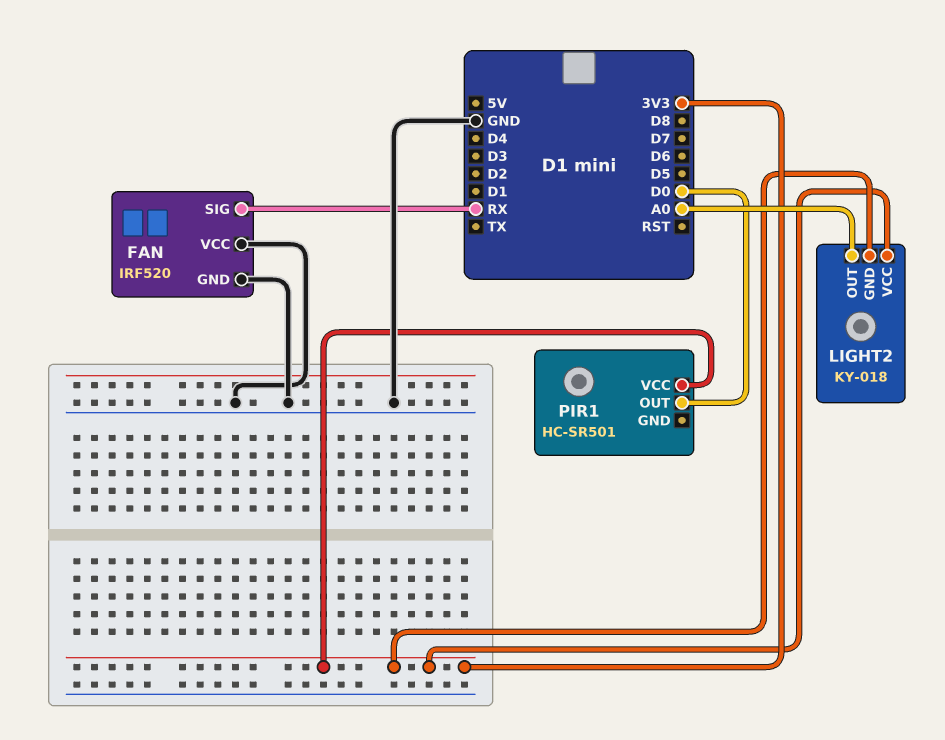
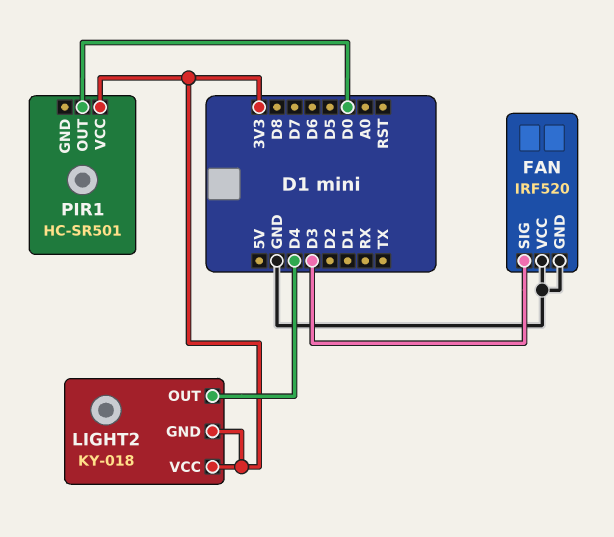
FAN pin SIG: RX -> D3
LIGHT2 pin OUT: A0 -> D4

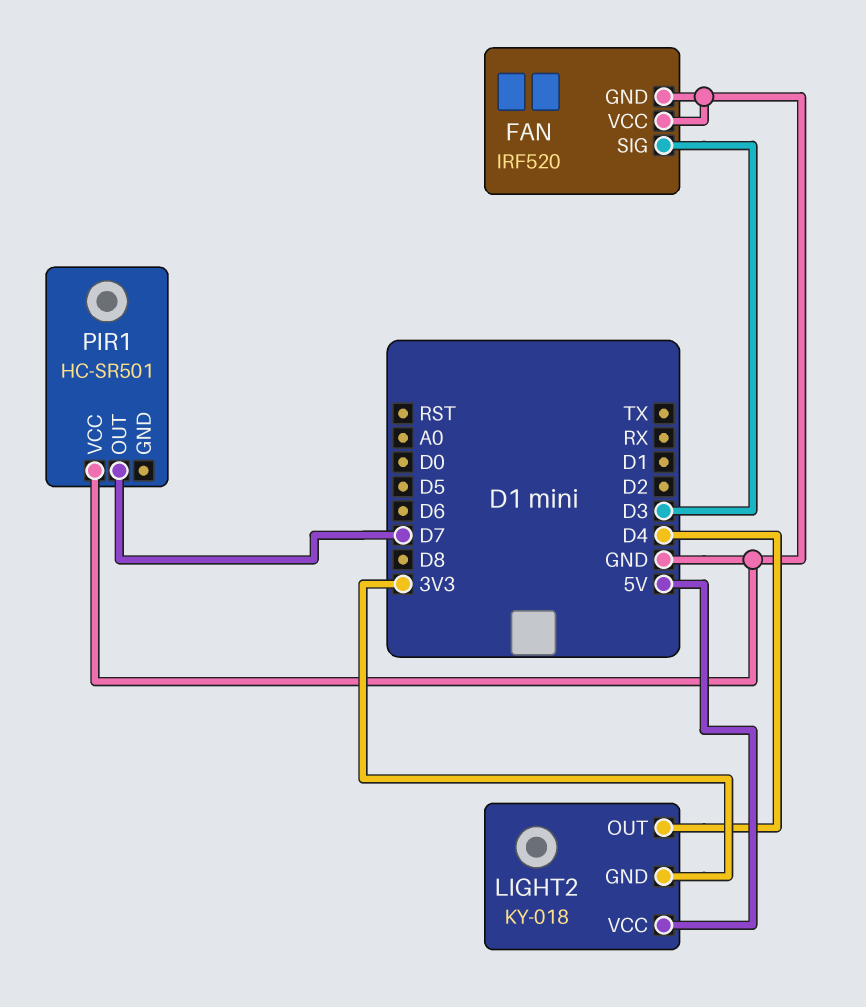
LIGHT2 pin VCC: 3V3 -> 5V
PIR1 pin OUT: D0 -> D7
PIR1 pin VCC: 3V3 -> GND

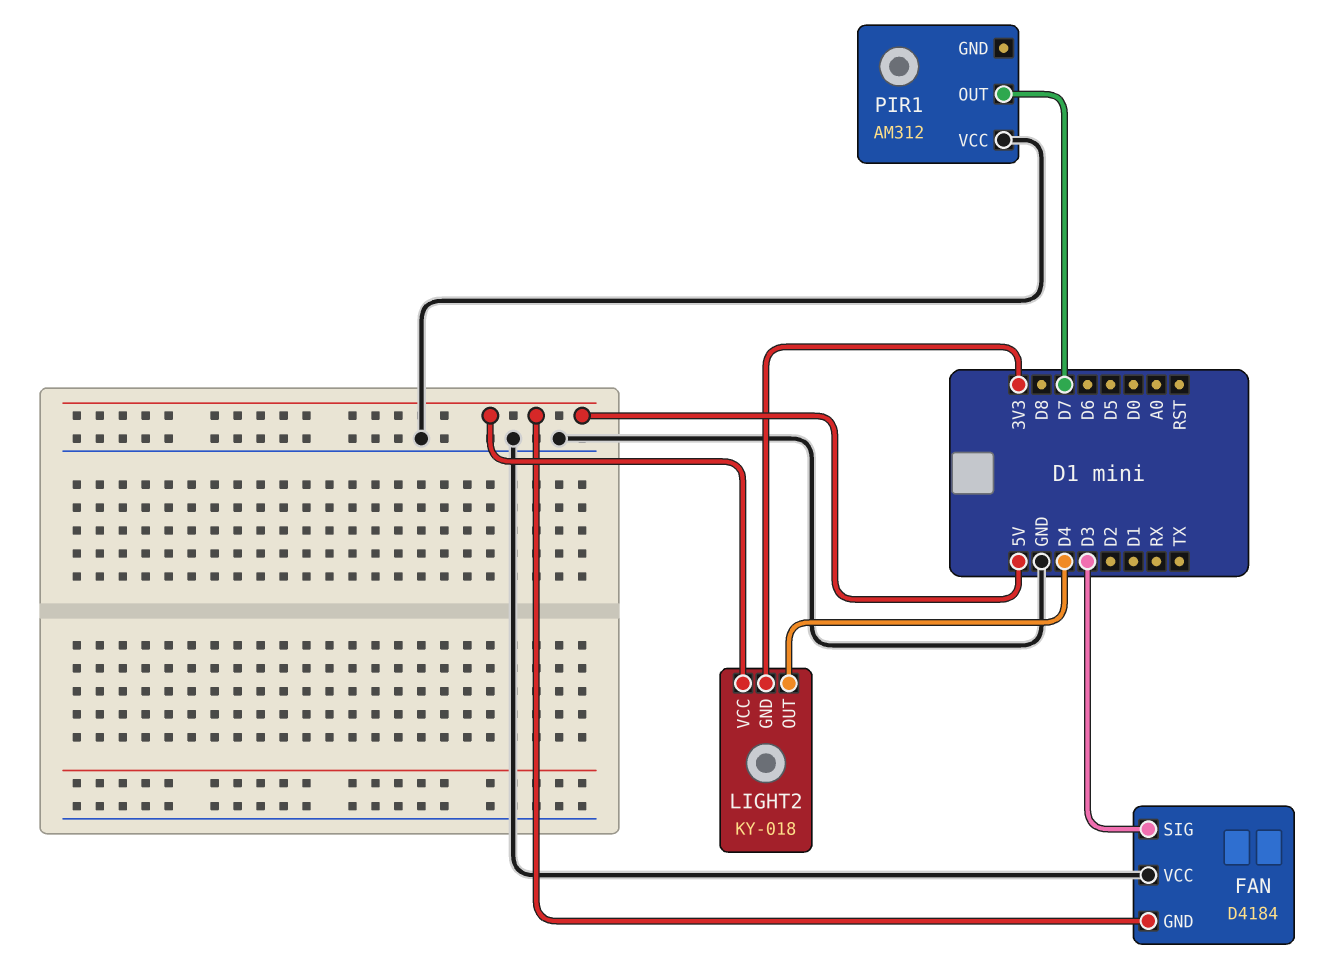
FAN: IRF520 -> D4184
FAN pin GND: GND -> 5V
PIR1: HC-SR501 -> AM312

